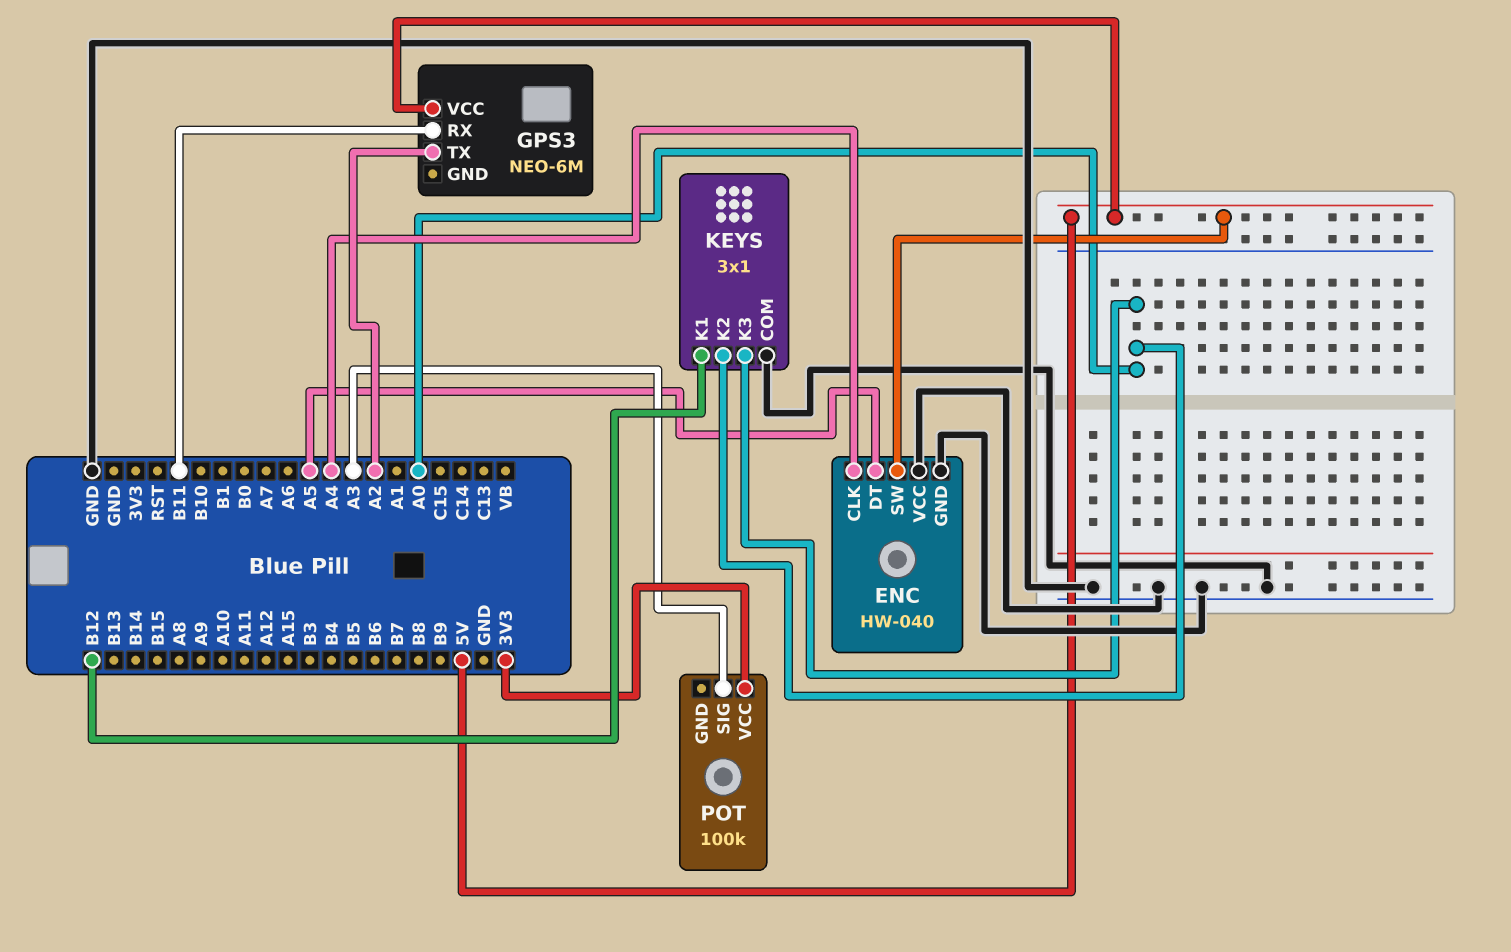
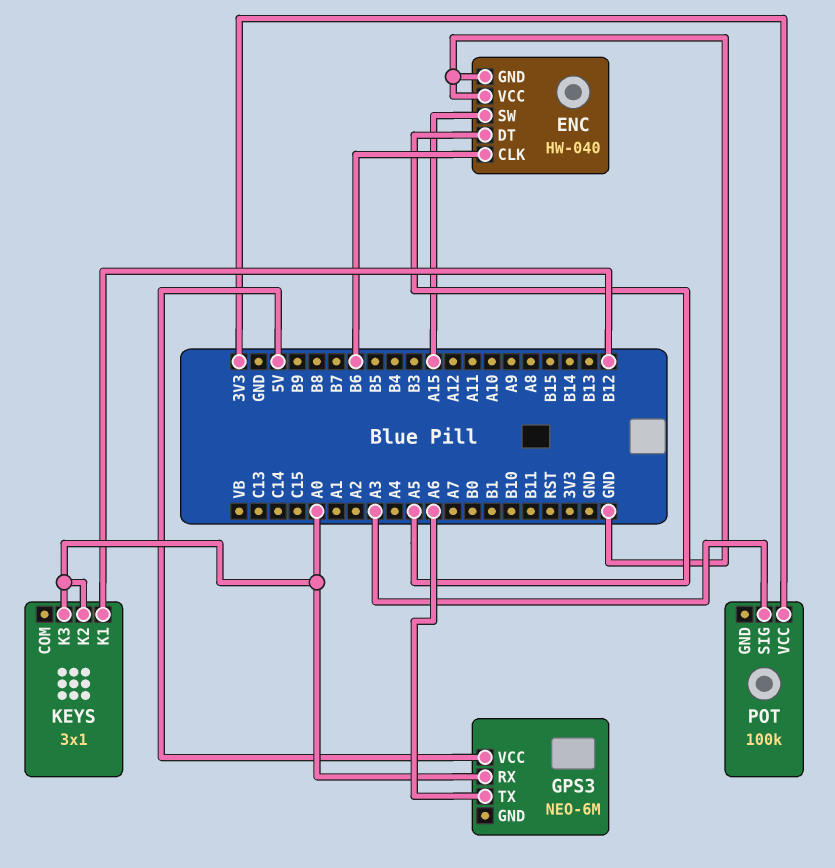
ENC pin CLK: A4 -> B6
ENC pin SW: 5V -> A15
GPS3 pin RX: B11 -> A0
GPS3 pin TX: A2 -> A6
KEYS pin COM: GND -> none

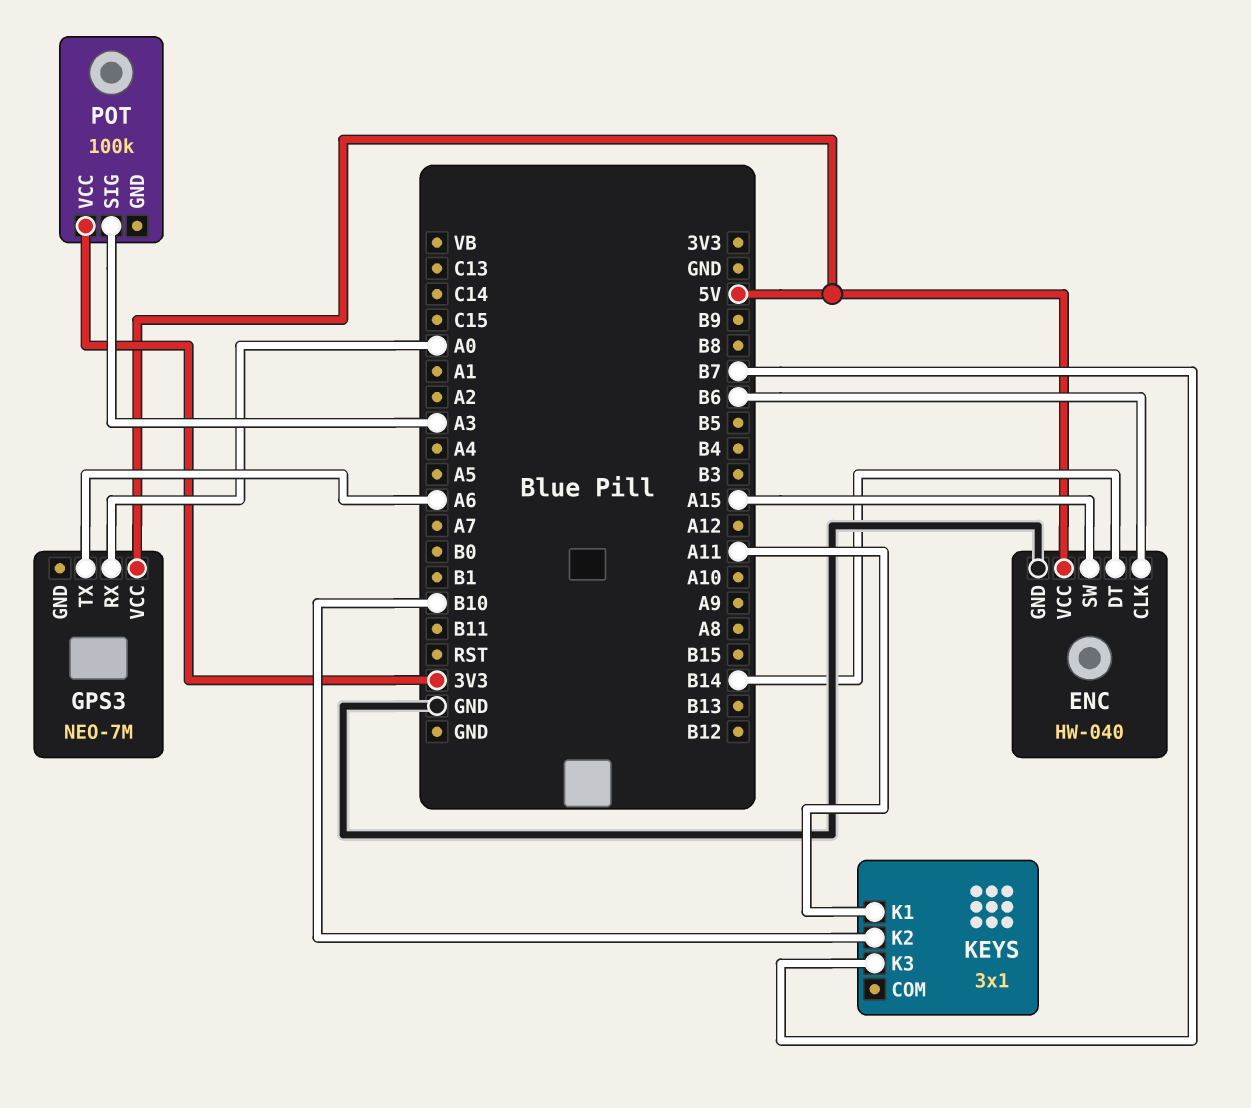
ENC pin DT: A5 -> B14
ENC pin VCC: GND -> 5V
GPS3: NEO-6M -> NEO-7M
KEYS pin K1: B12 -> A11
KEYS pin K2: A0 -> B10
KEYS pin K3: A0 -> B7

